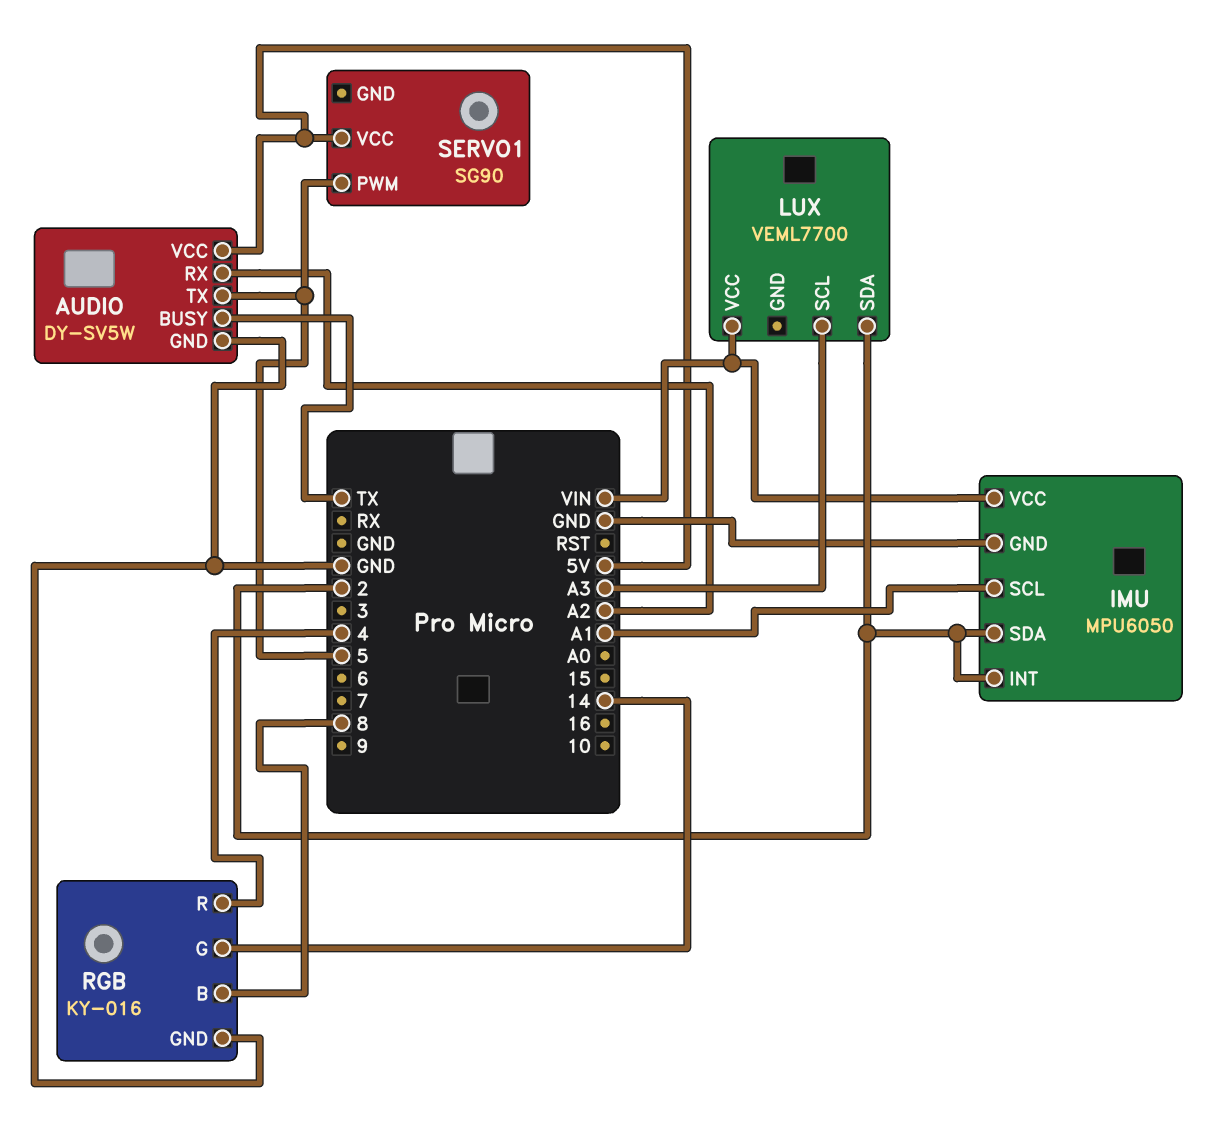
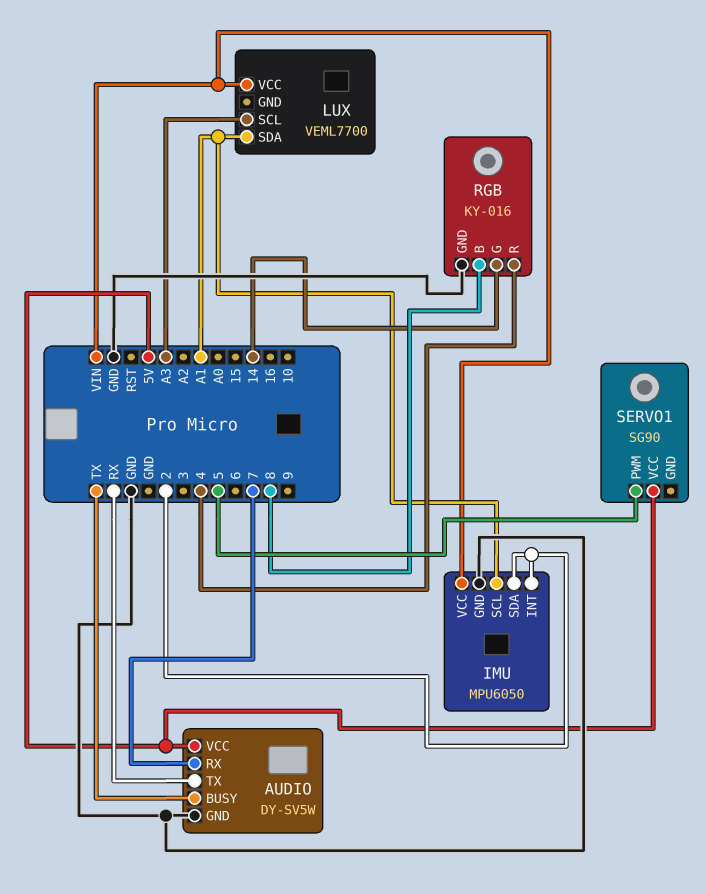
AUDIO pin RX: A2 -> 7
AUDIO pin TX: 5 -> RX
LUX pin SDA: 2 -> A1

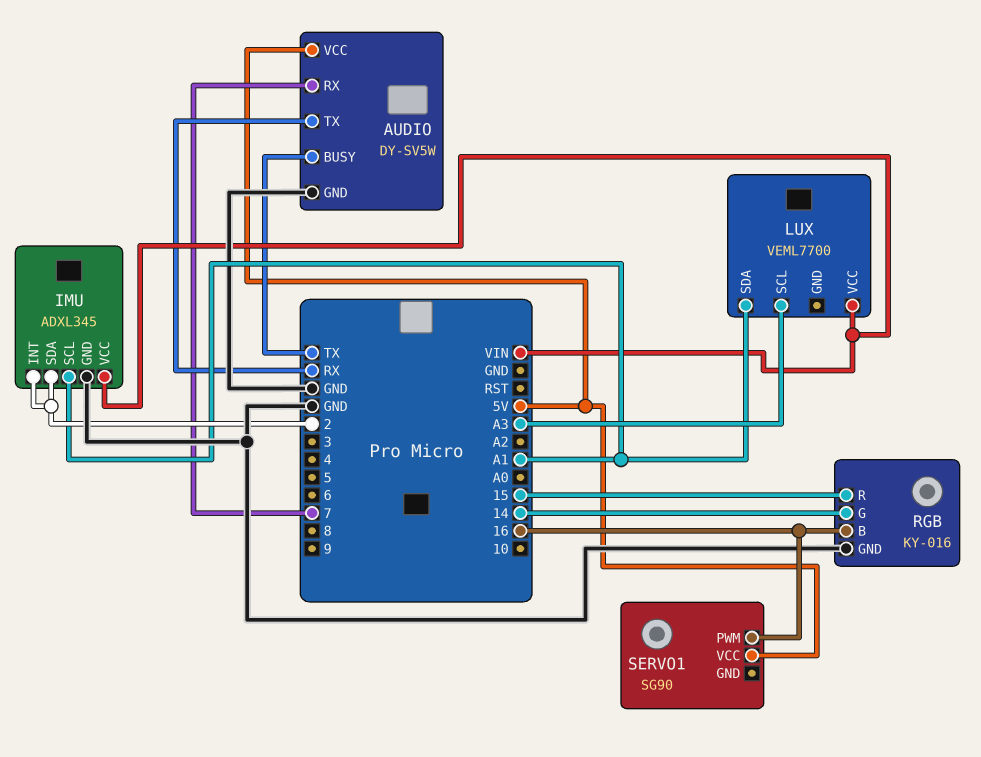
IMU: MPU6050 -> ADXL345
RGB pin B: 8 -> 16
RGB pin R: 4 -> 15
SERVO1 pin PWM: 5 -> 16

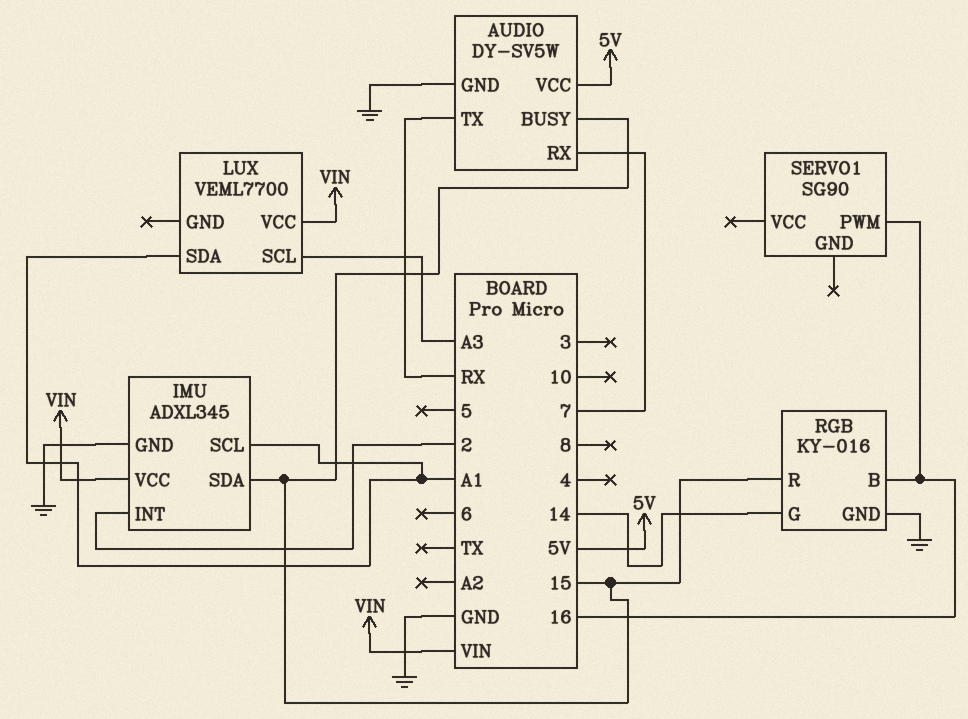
AUDIO pin BUSY: TX -> 15
IMU pin SDA: 2 -> 15
SERVO1 pin VCC: 5V -> none

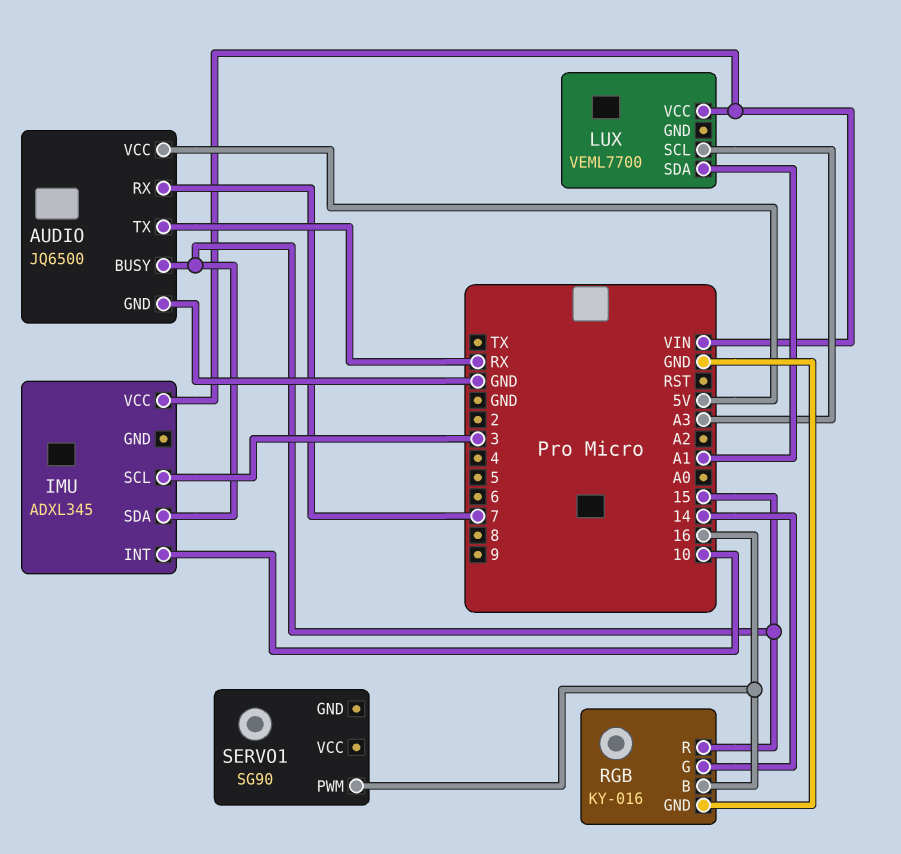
AUDIO: DY-SV5W -> JQ6500
IMU pin GND: GND -> none
IMU pin INT: 2 -> 10
IMU pin SCL: A1 -> 3

